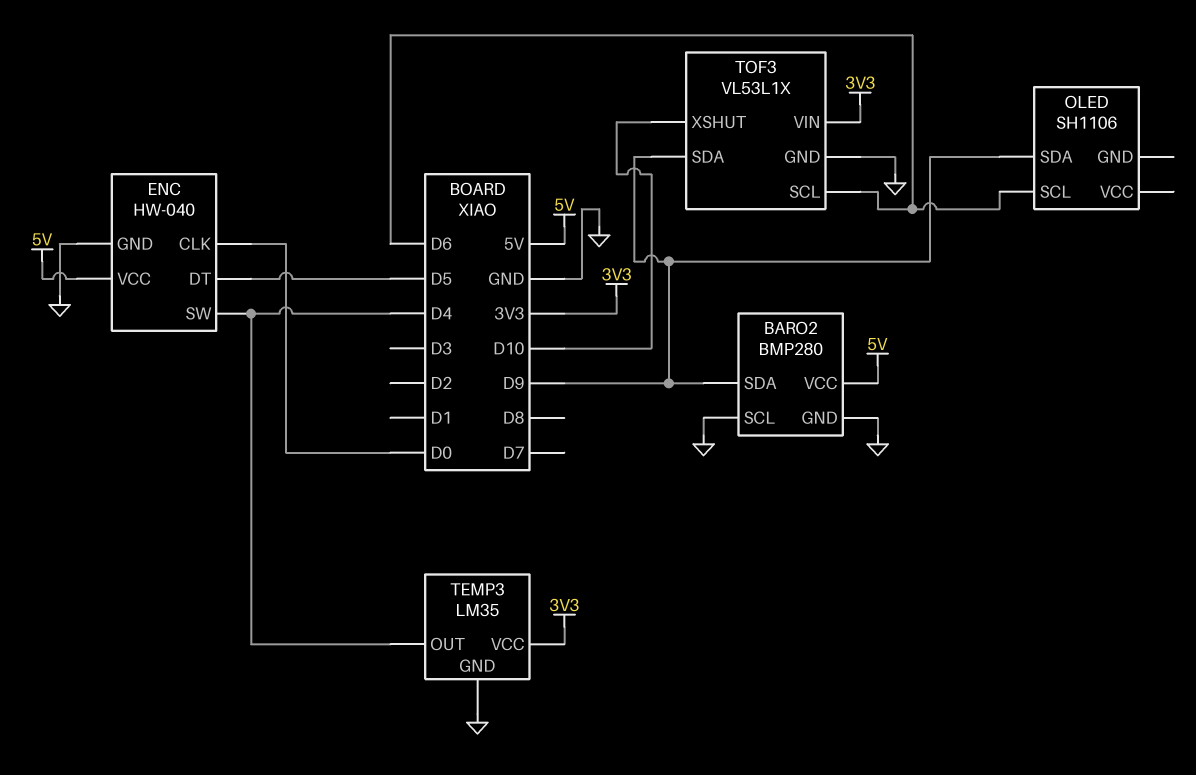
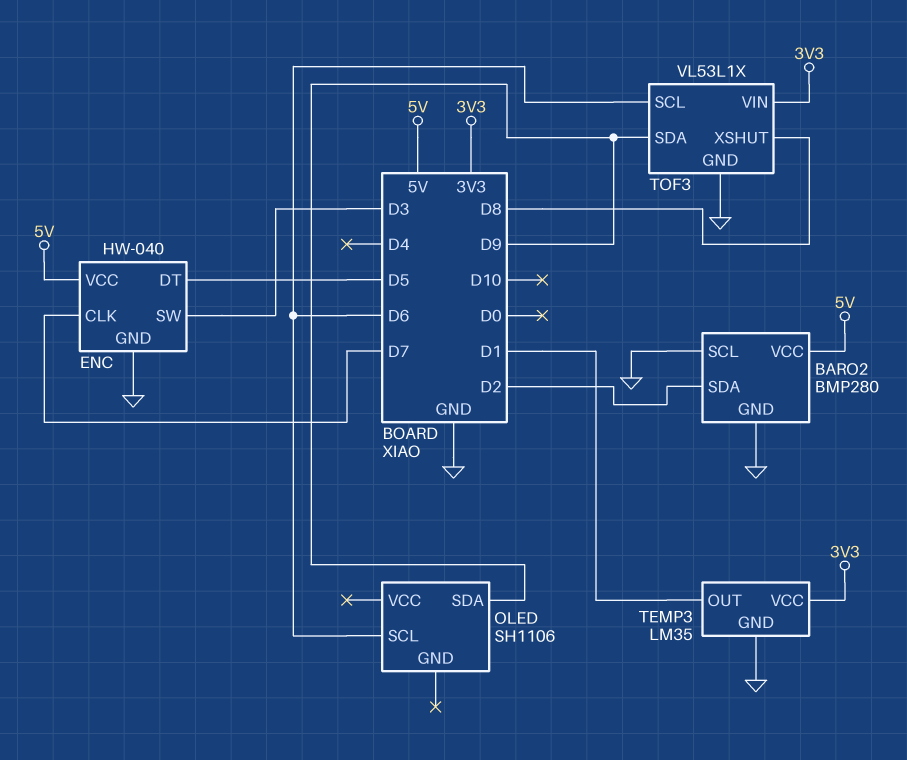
BARO2 pin SDA: D9 -> D2
ENC pin CLK: D0 -> D7
ENC pin SW: D4 -> D3
TEMP3 pin OUT: D4 -> D1
TOF3 pin XSHUT: D10 -> D8

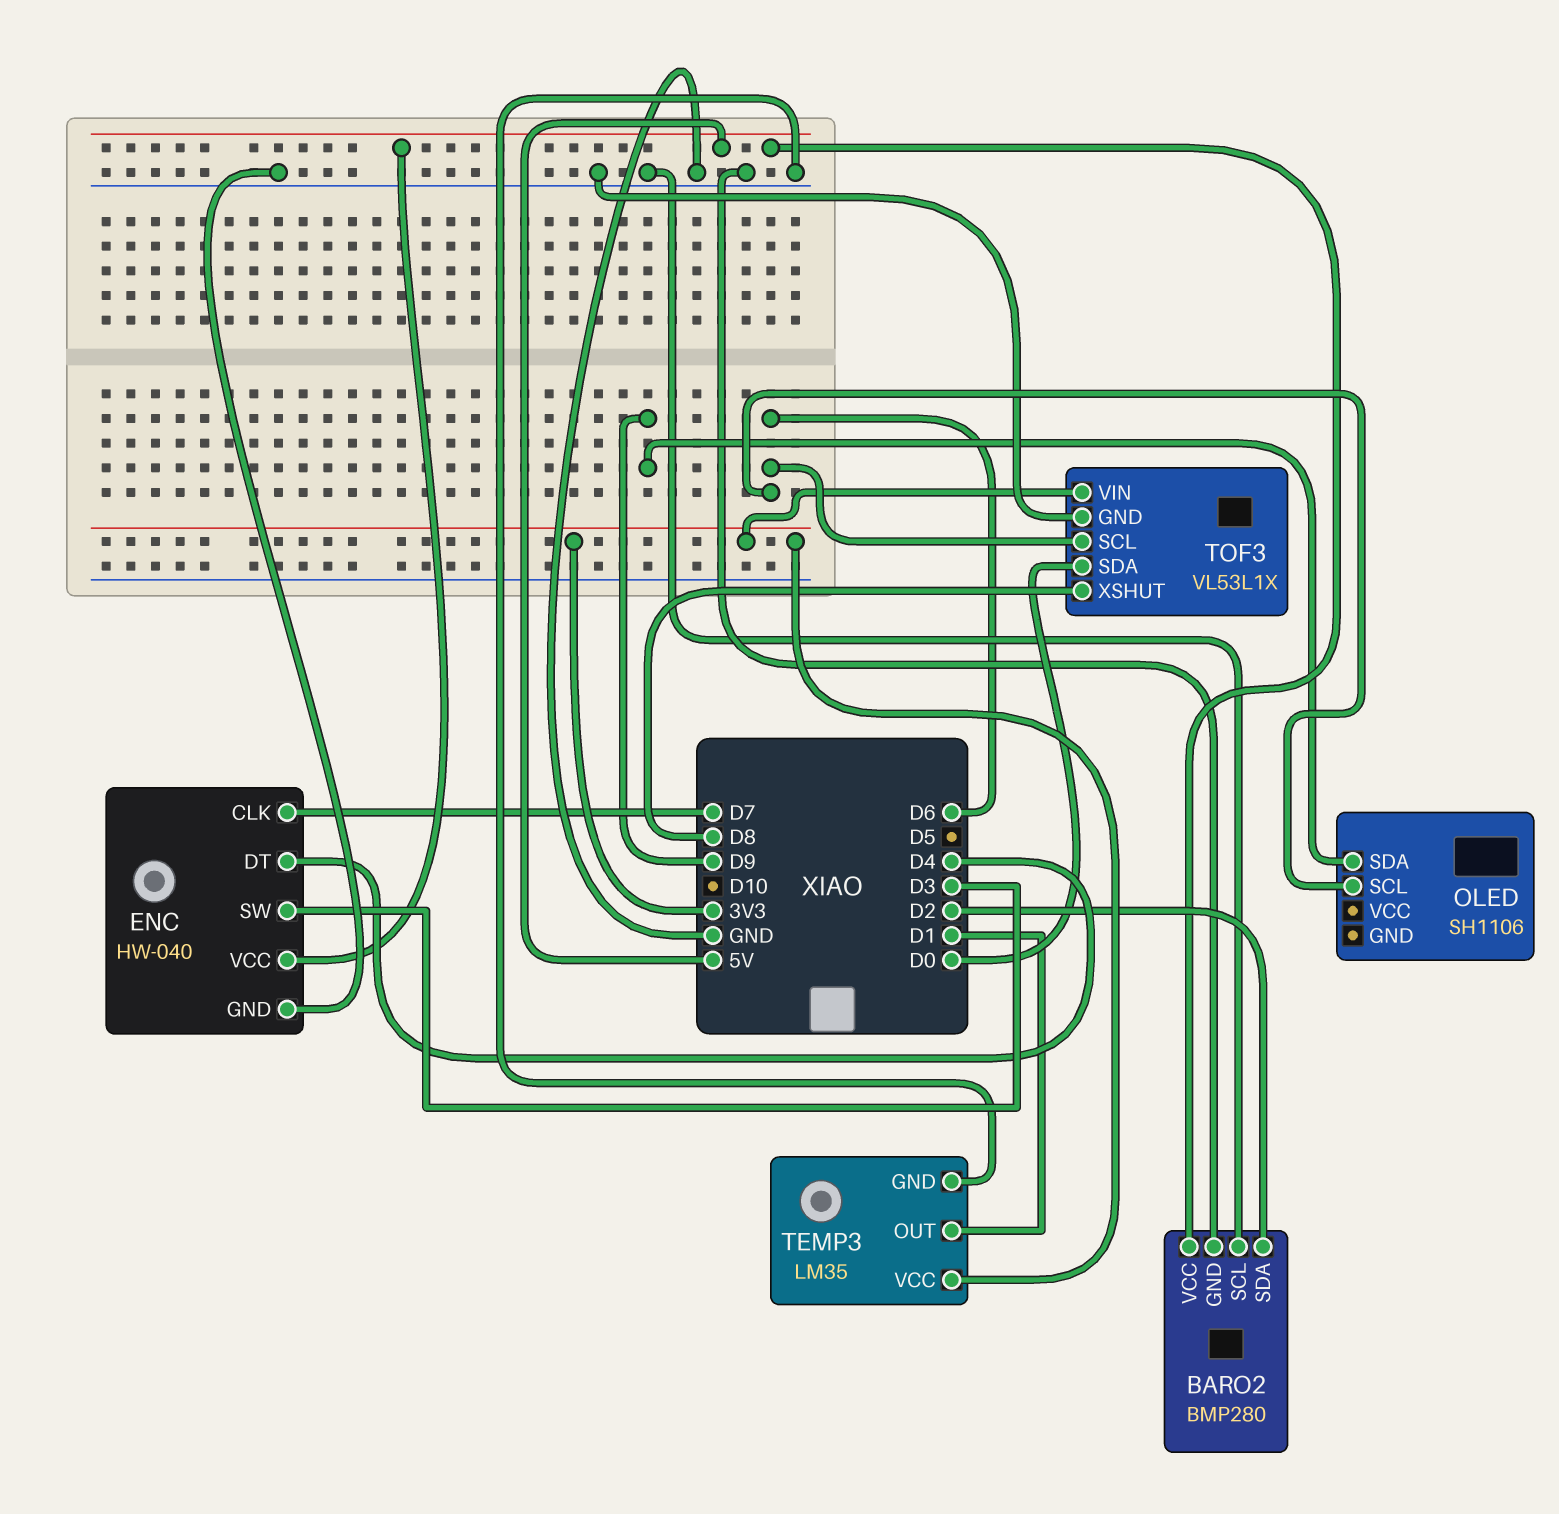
ENC pin DT: D5 -> D4
TOF3 pin SDA: D9 -> D0

